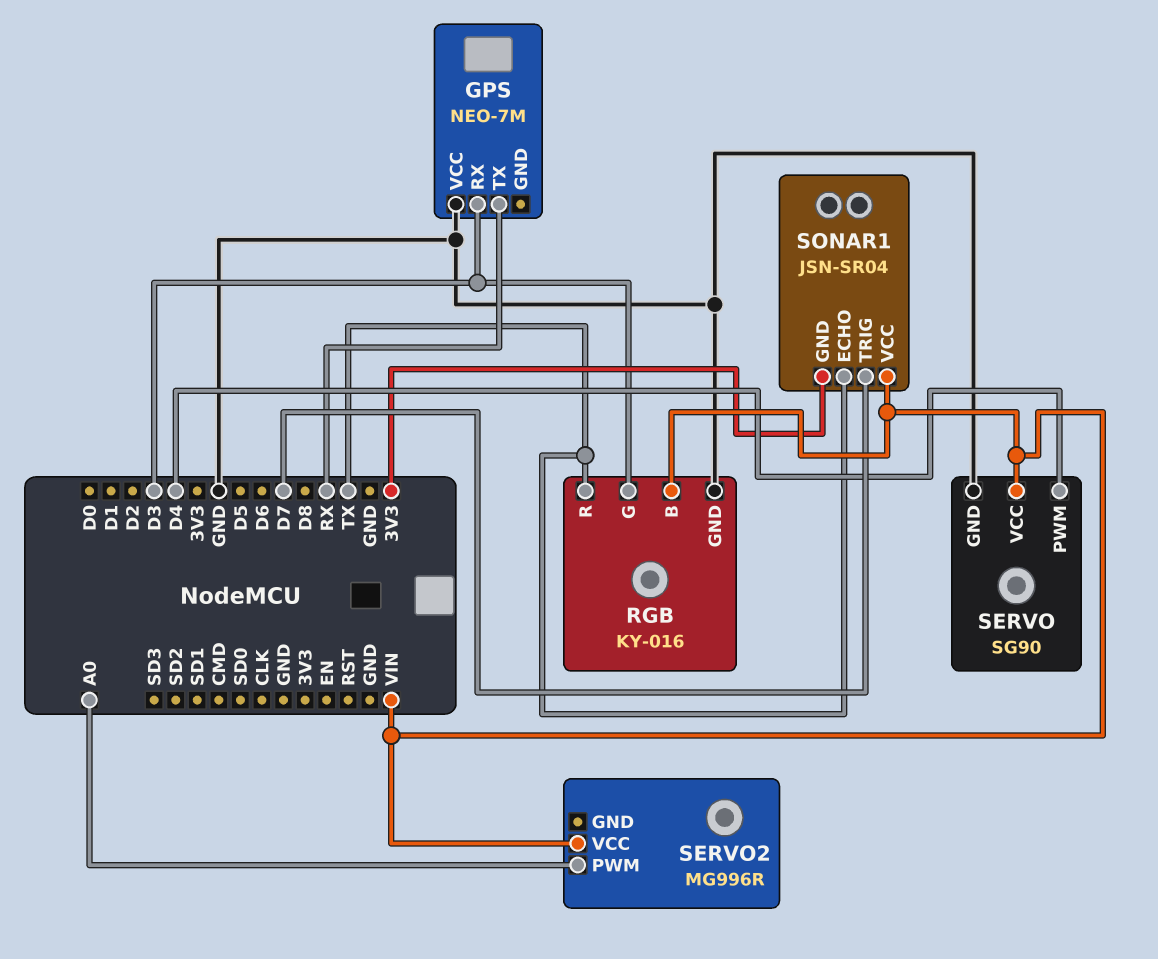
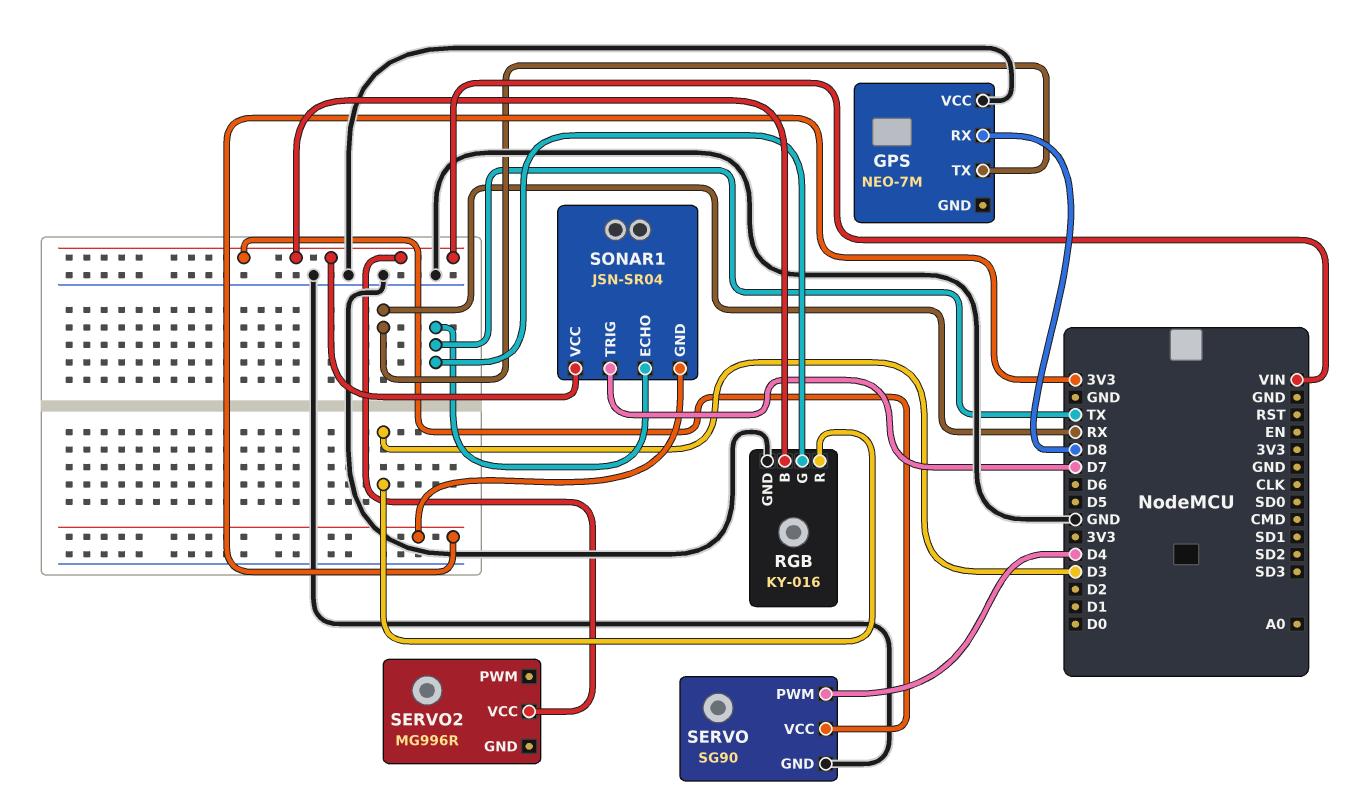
GPS pin RX: D3 -> D8
RGB pin G: D3 -> TX
RGB pin R: TX -> D3
SERVO2 pin PWM: A0 -> none

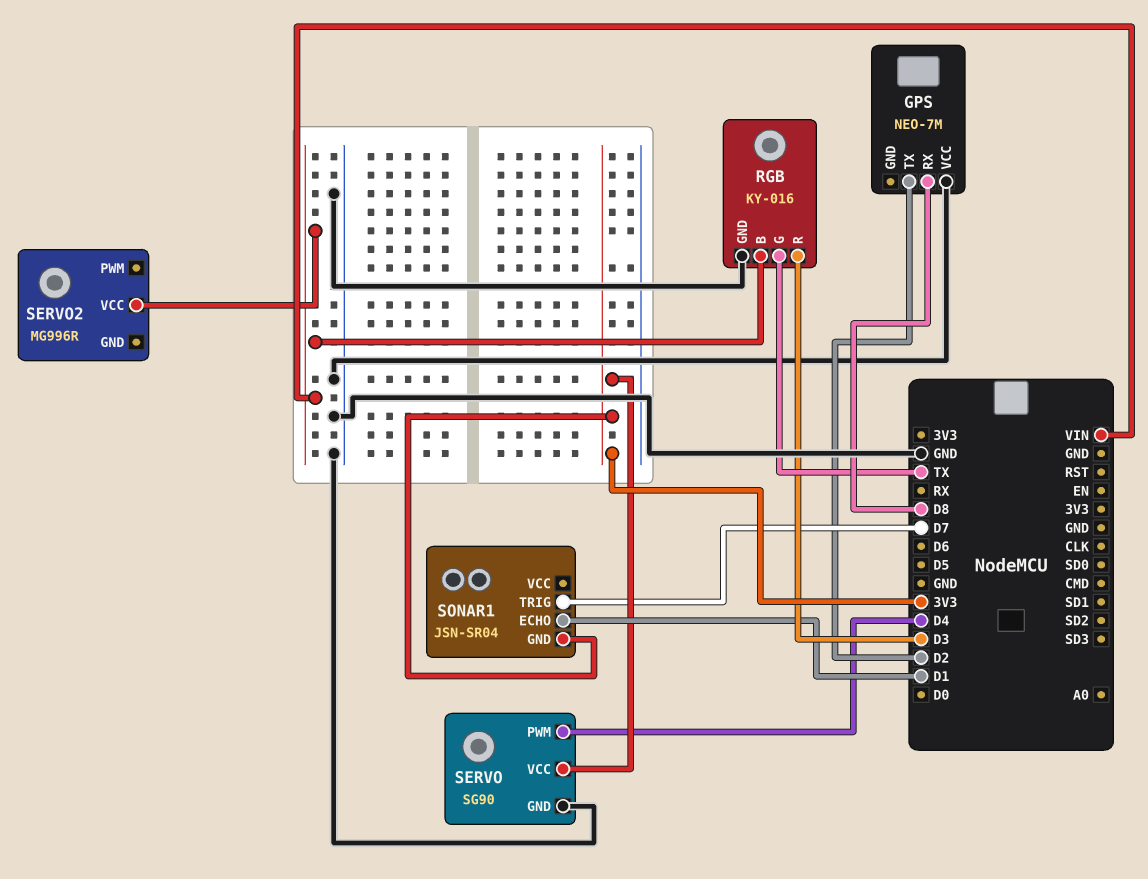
GPS pin TX: RX -> D2
SERVO pin VCC: VIN -> 3V3
SONAR1 pin ECHO: TX -> D1
SONAR1 pin VCC: VIN -> none

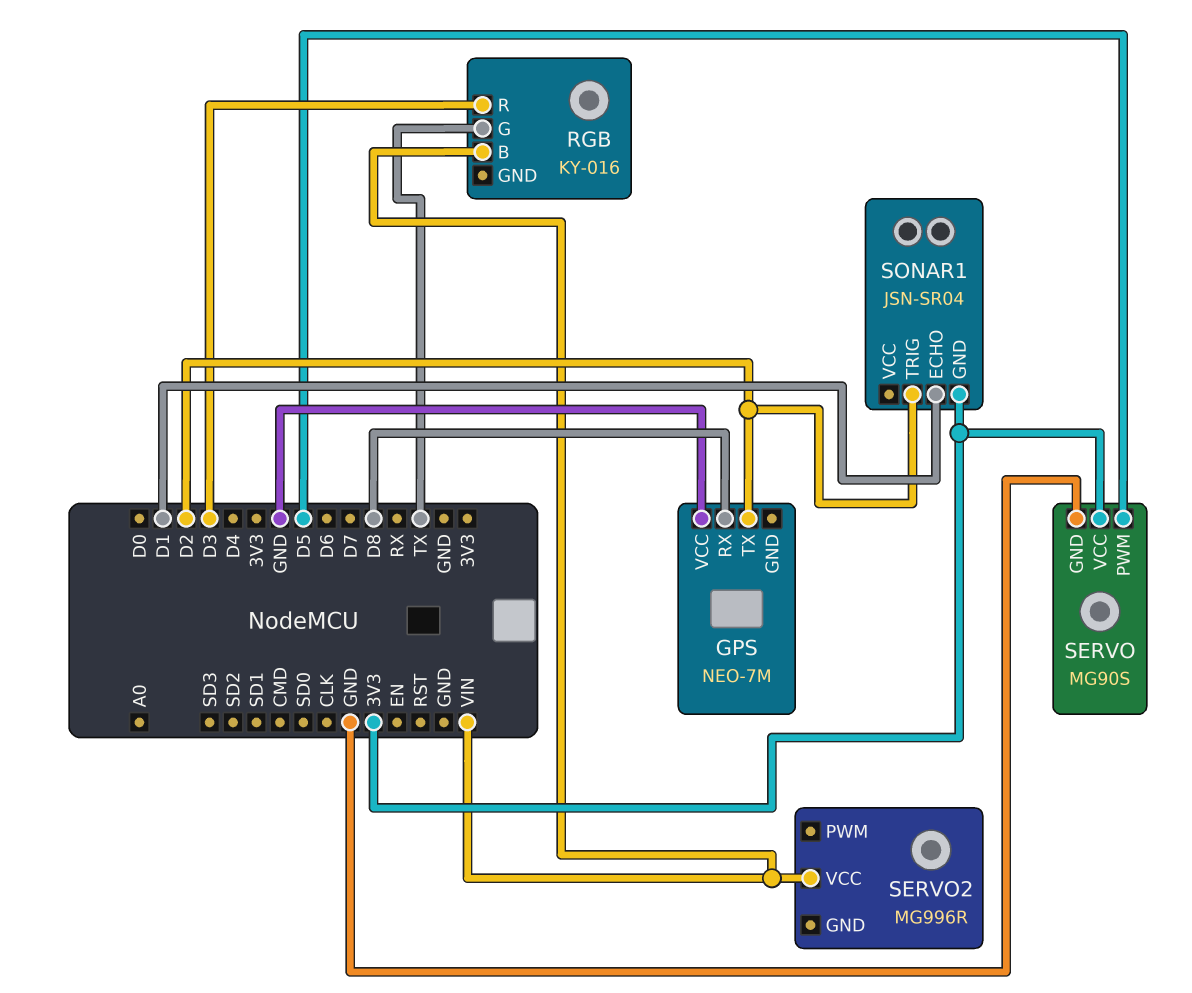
RGB pin GND: GND -> none
SERVO: SG90 -> MG90S
SERVO pin PWM: D4 -> D5
SONAR1 pin TRIG: D7 -> D2

